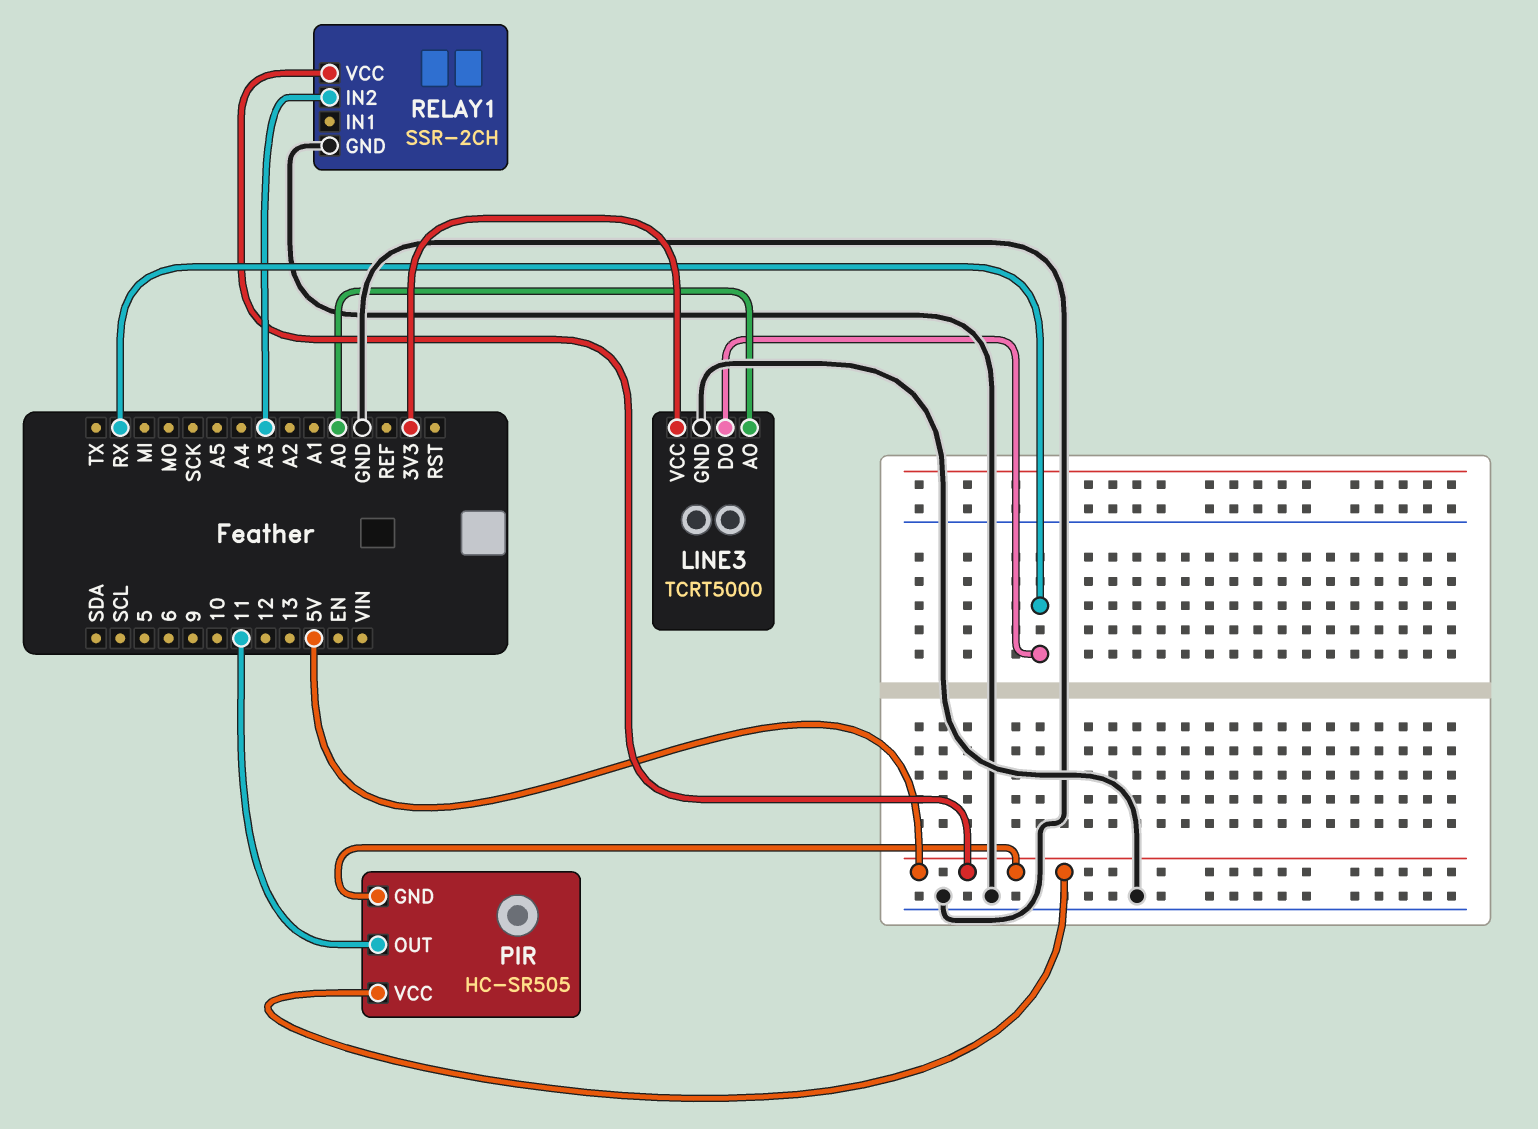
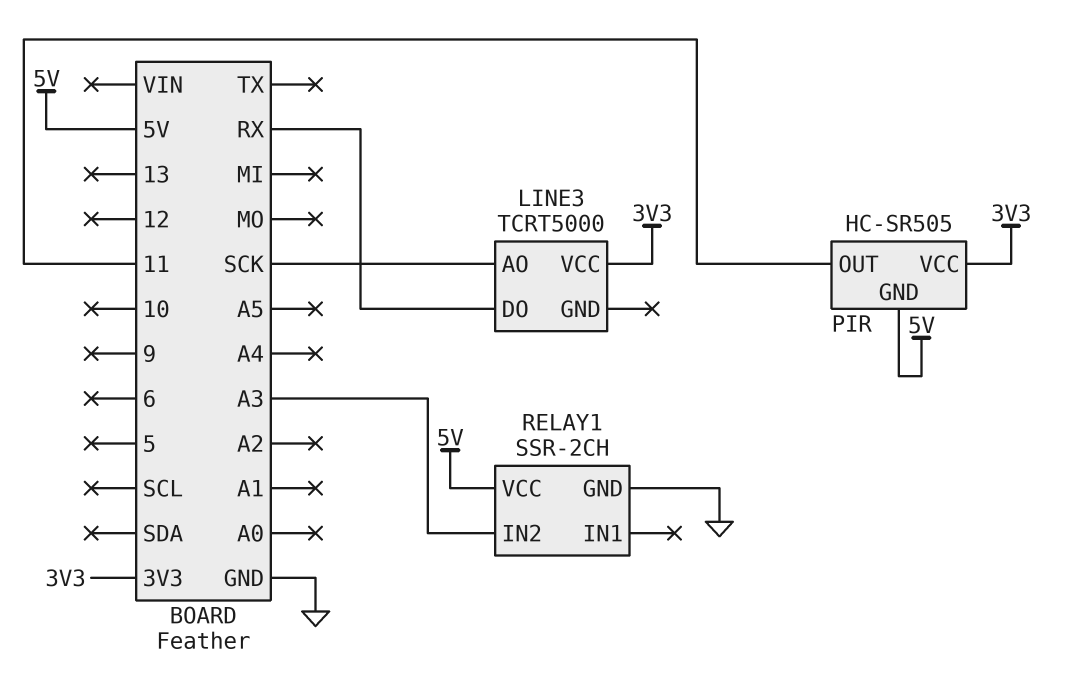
LINE3 pin AO: A0 -> SCK
LINE3 pin GND: GND -> none
PIR pin VCC: 5V -> 3V3

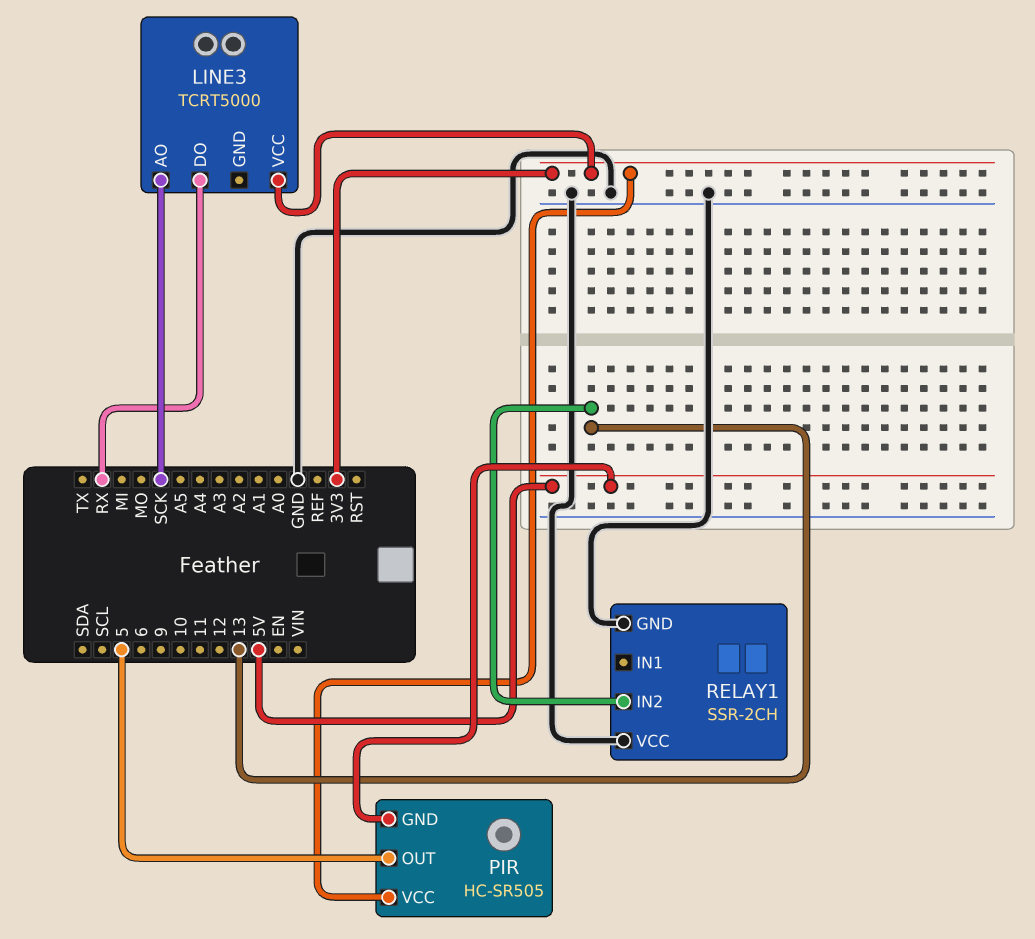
PIR pin OUT: 11 -> 5
RELAY1 pin IN2: A3 -> 13
RELAY1 pin VCC: 5V -> GND

